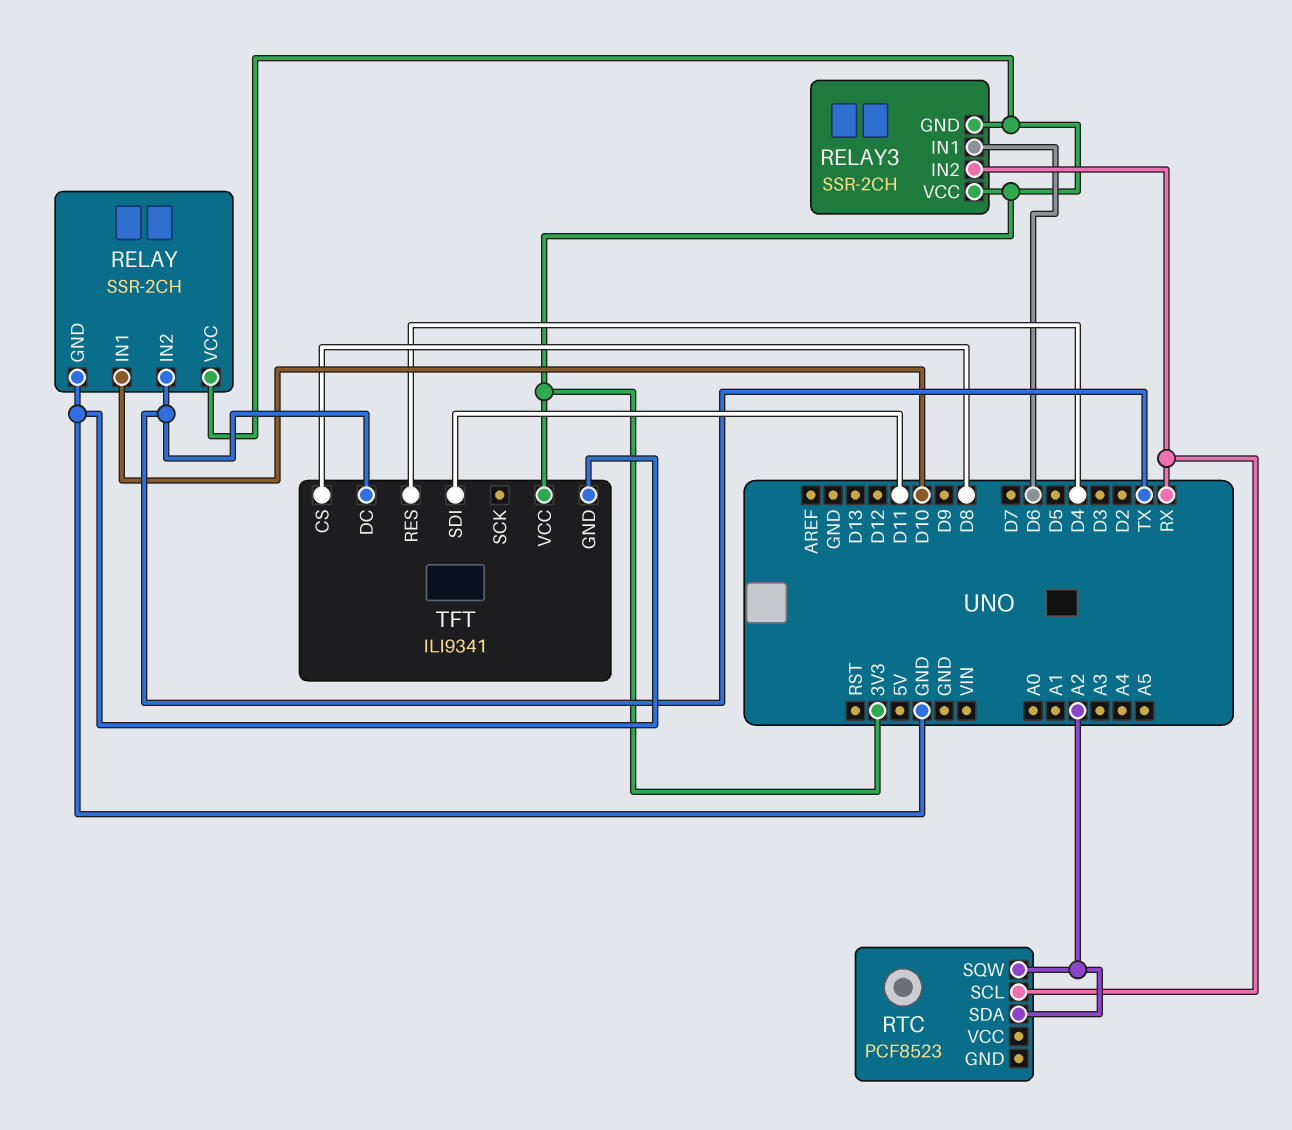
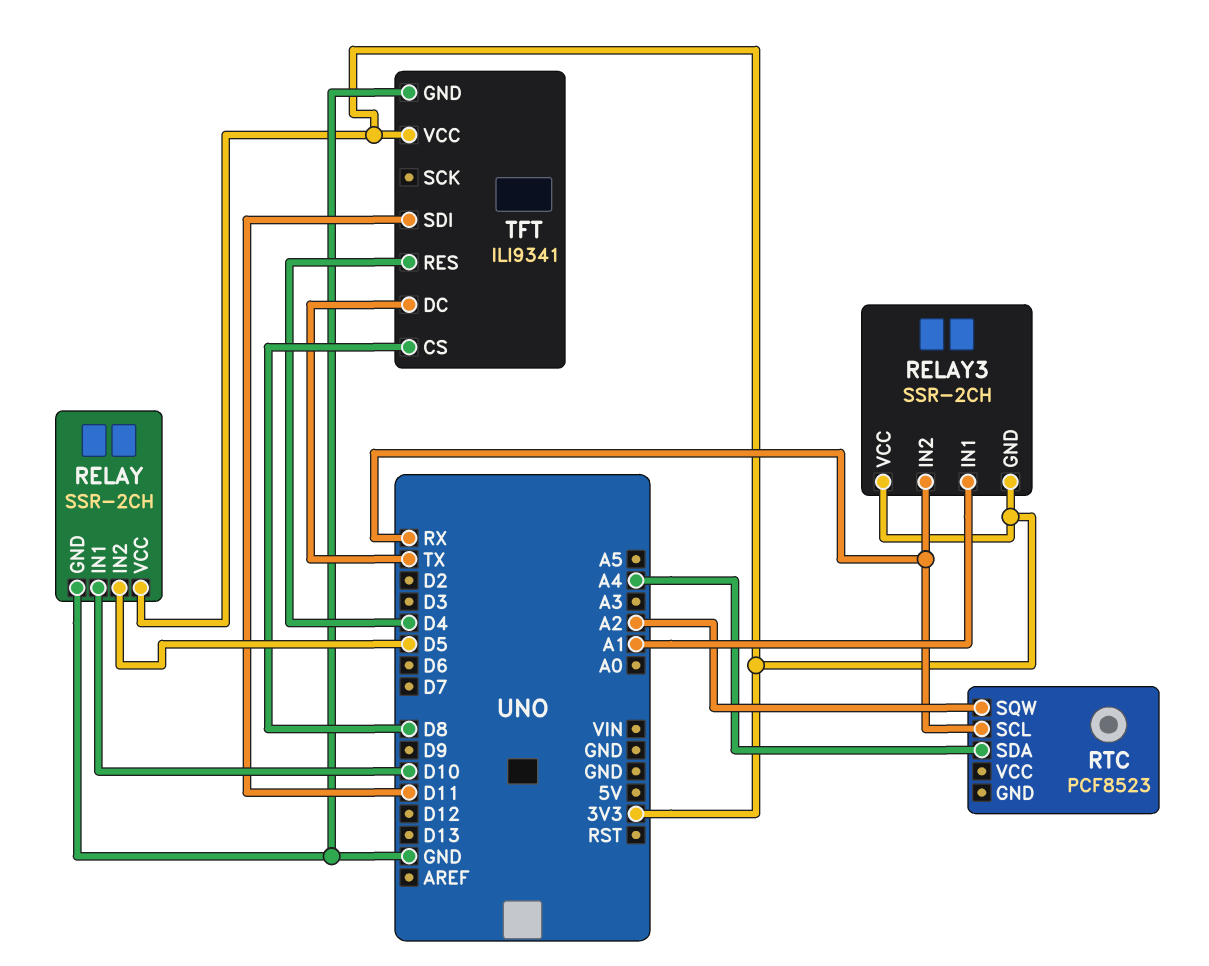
RELAY pin IN2: TX -> D5
RELAY3 pin IN1: D6 -> A1
RTC pin SDA: A2 -> A4

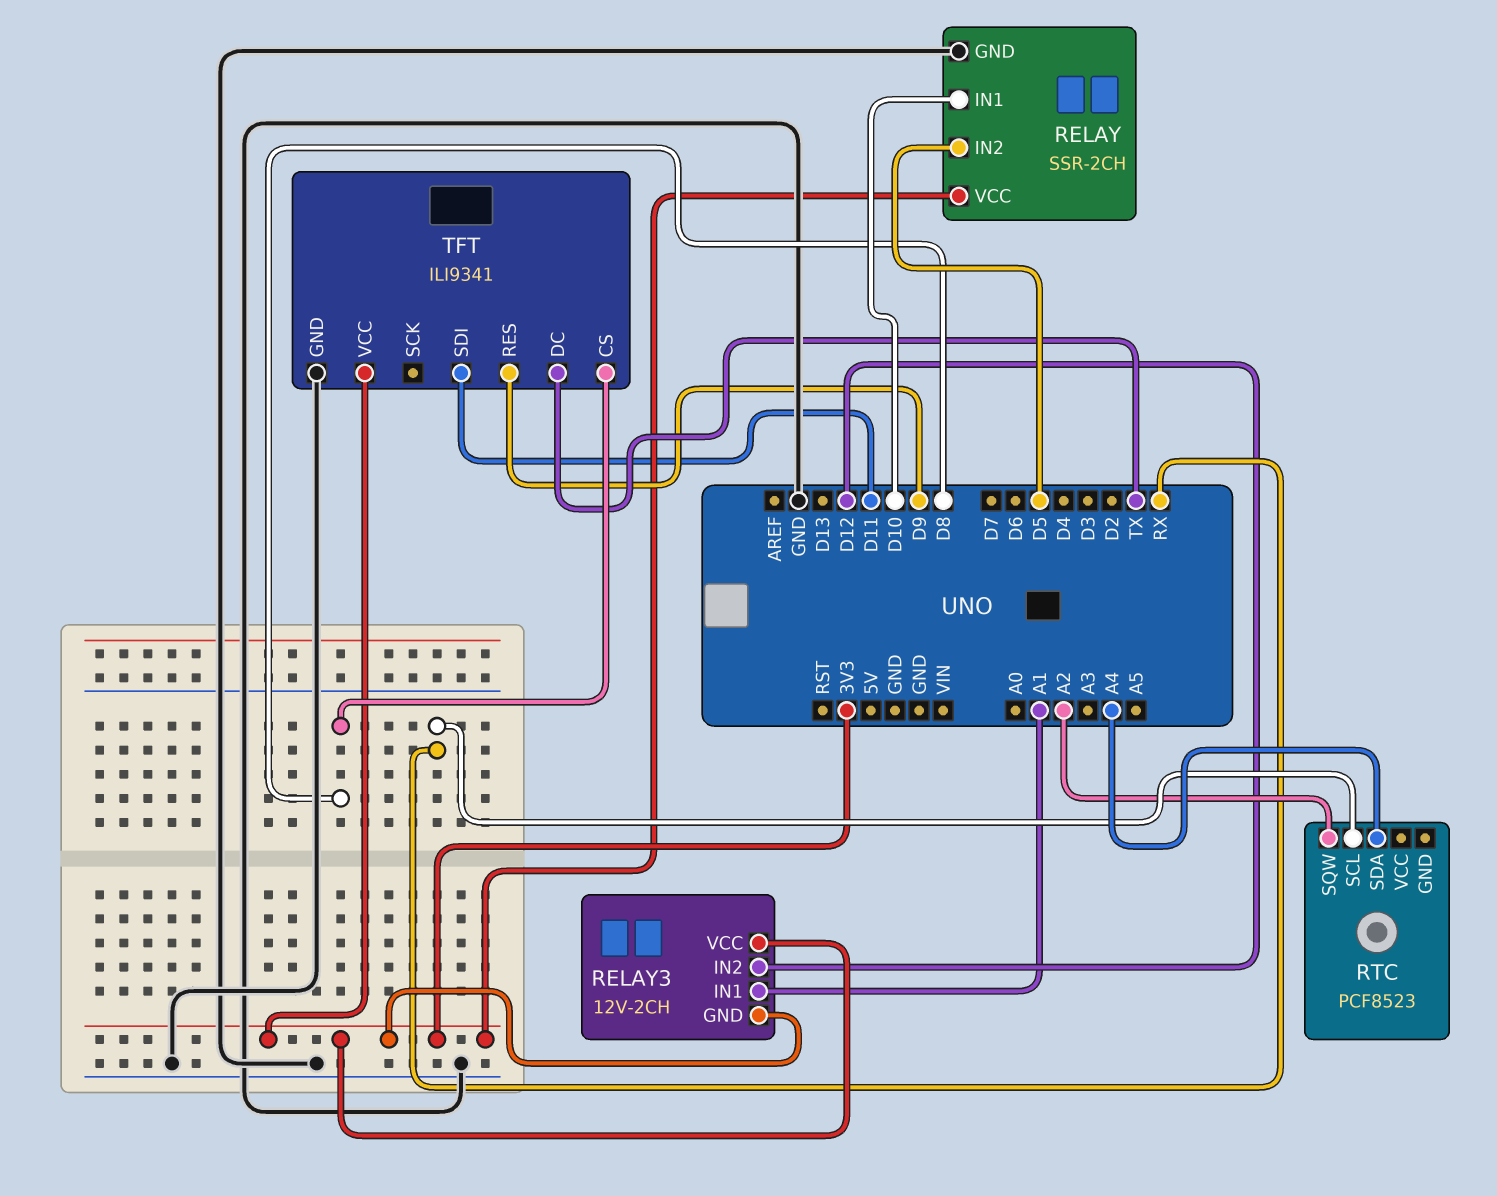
RELAY3: SSR-2CH -> 12V-2CH
RELAY3 pin IN2: RX -> D12
TFT pin RES: D4 -> D9

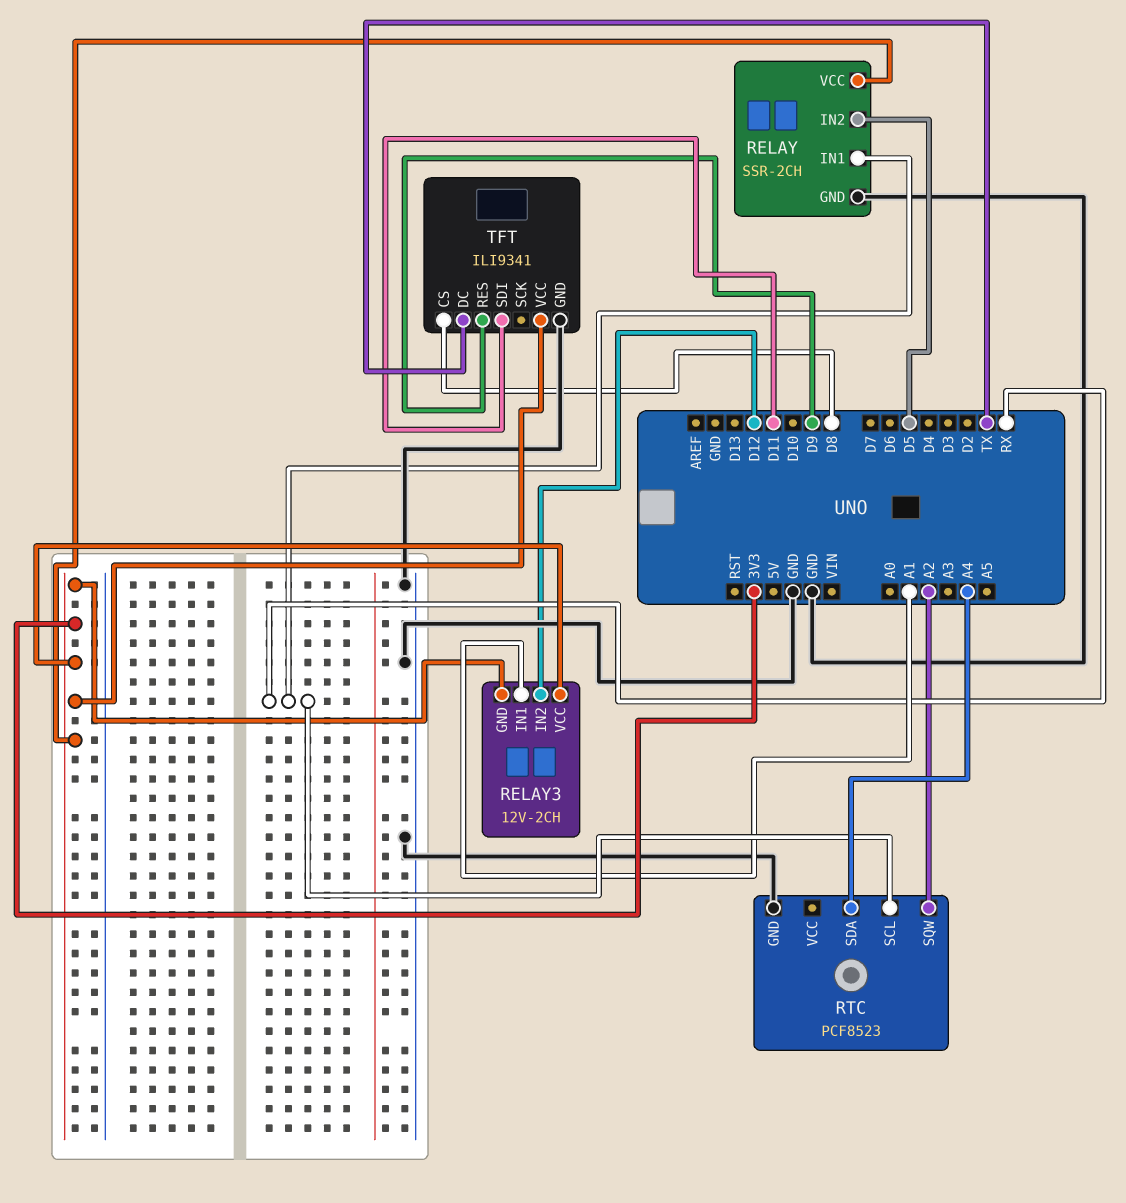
RELAY pin IN1: D10 -> RX
RTC pin GND: none -> GND

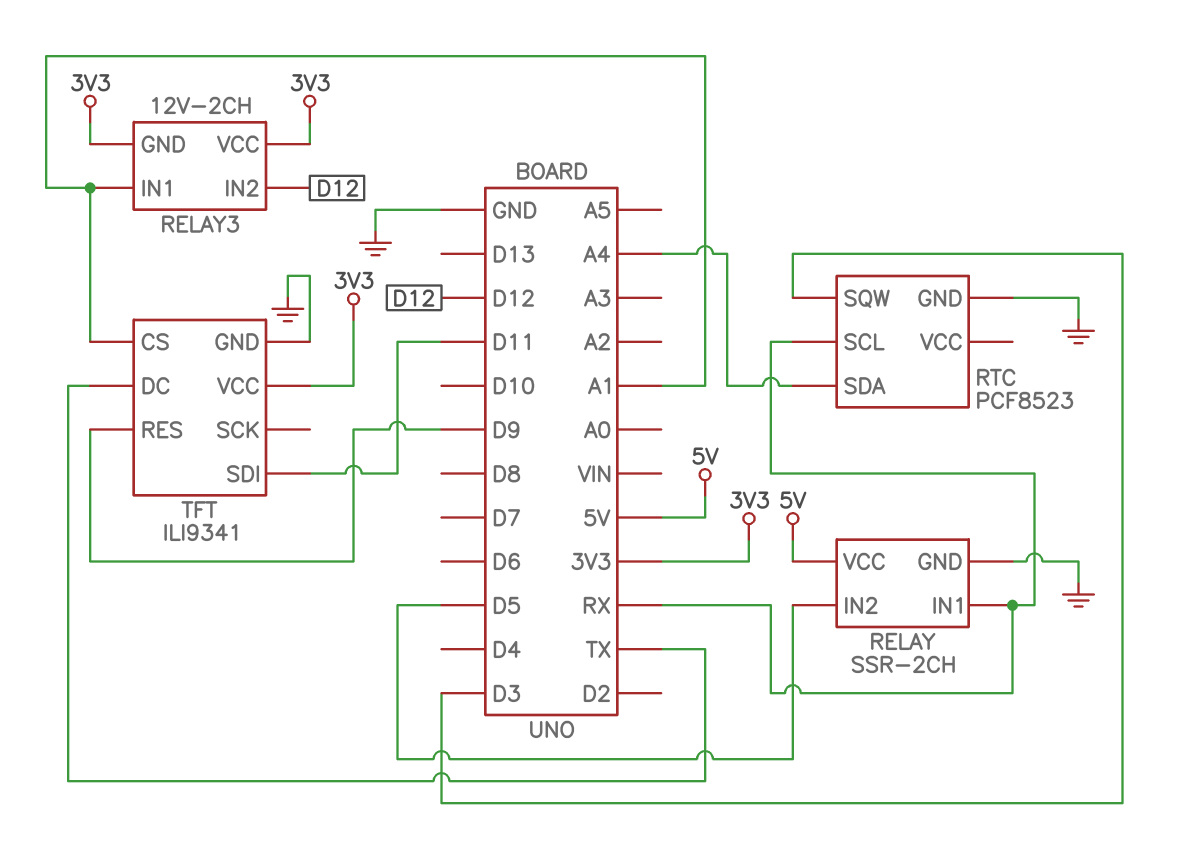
RELAY pin VCC: 3V3 -> 5V
RTC pin SQW: A2 -> D3
TFT pin CS: D8 -> A1

